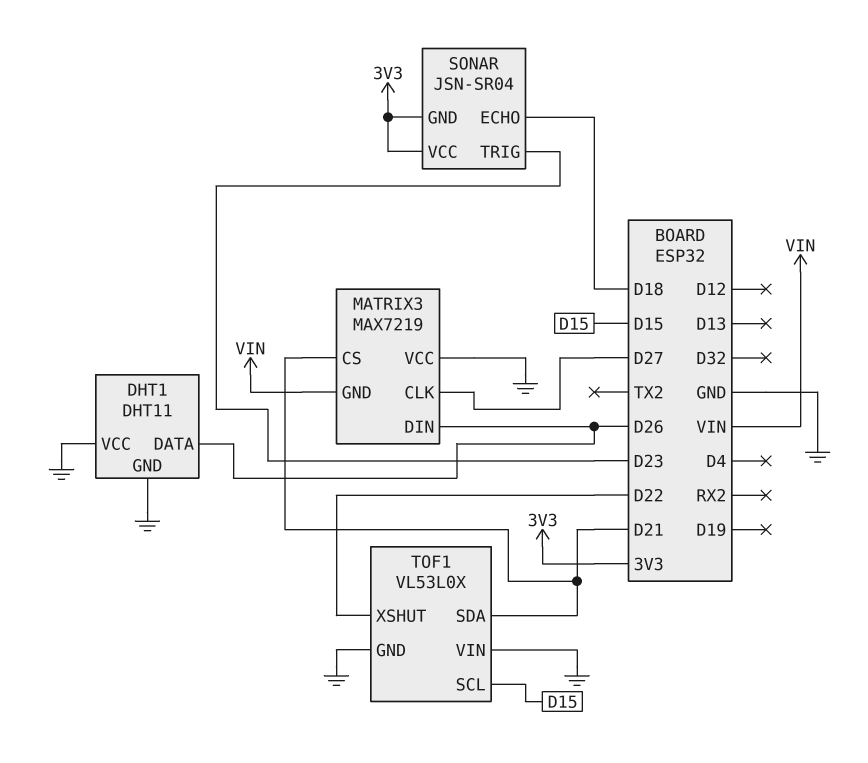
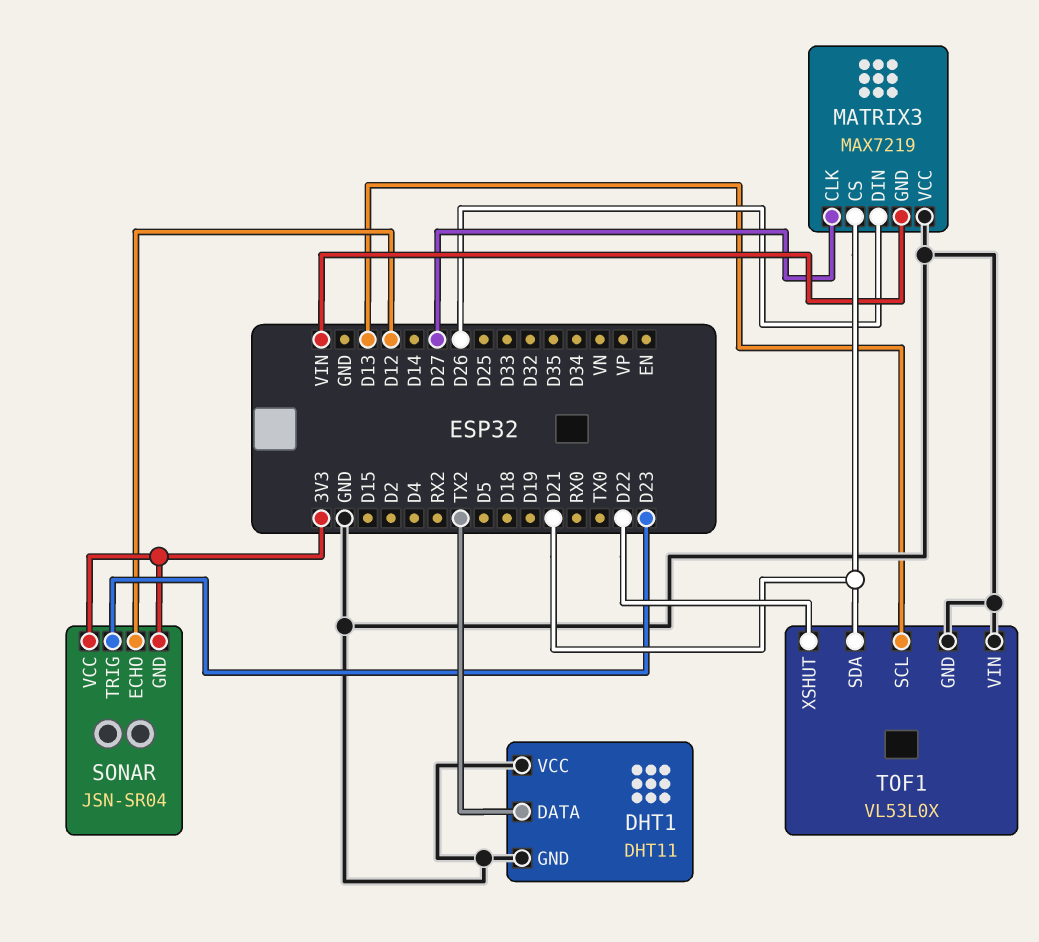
DHT1 pin DATA: D26 -> TX2
SONAR pin ECHO: D18 -> D12
TOF1 pin SCL: D15 -> D13

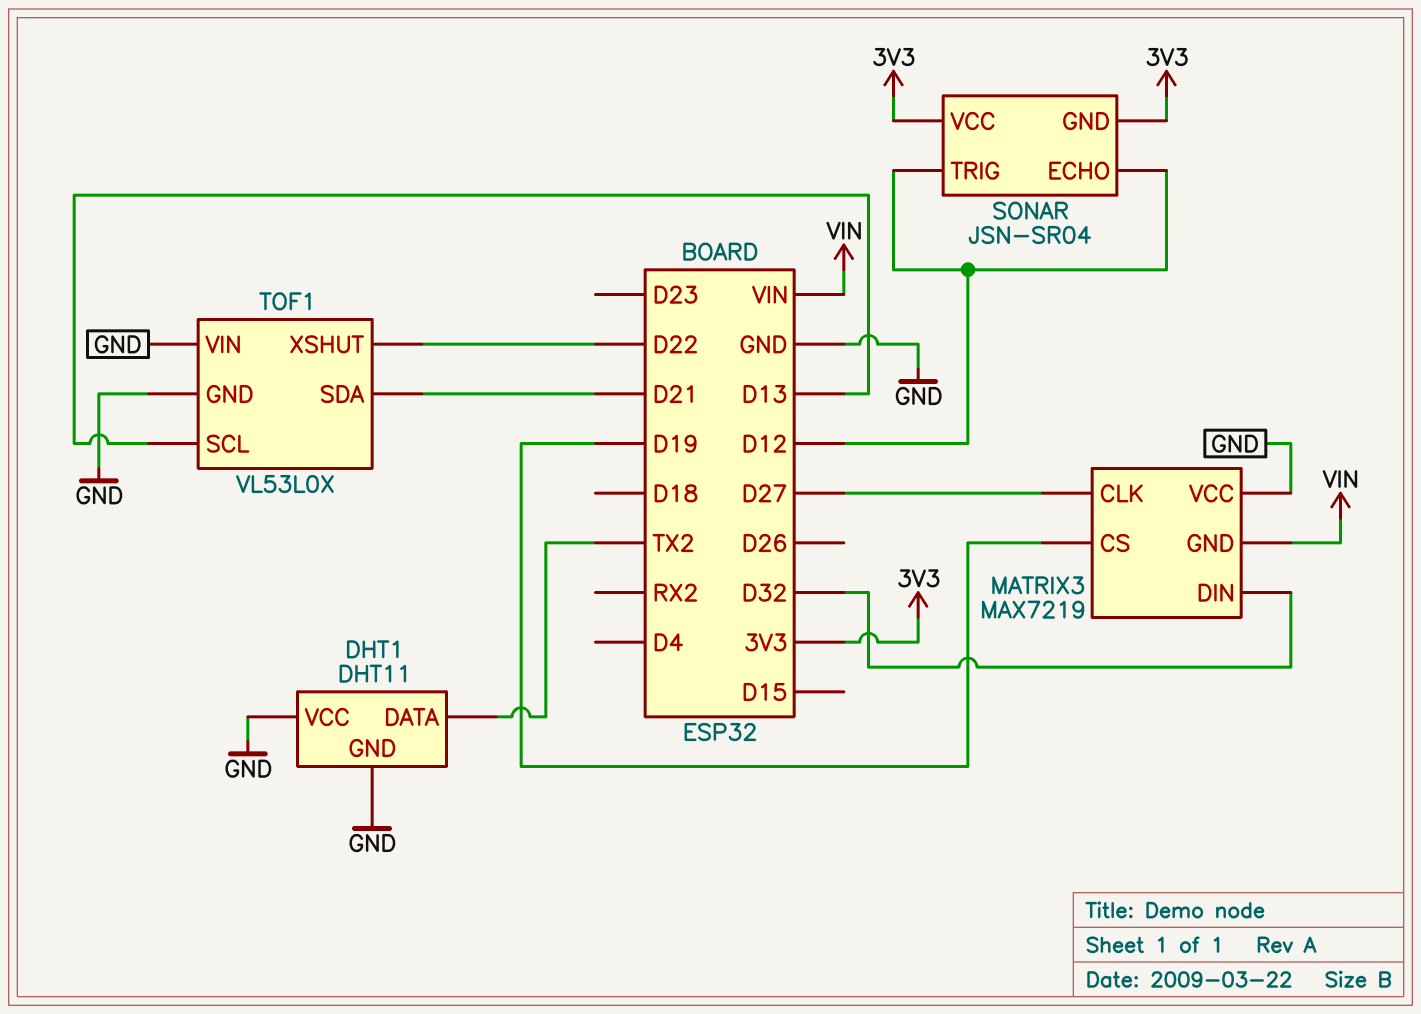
MATRIX3 pin CS: D21 -> D19
MATRIX3 pin DIN: D26 -> D32
SONAR pin TRIG: D23 -> D12

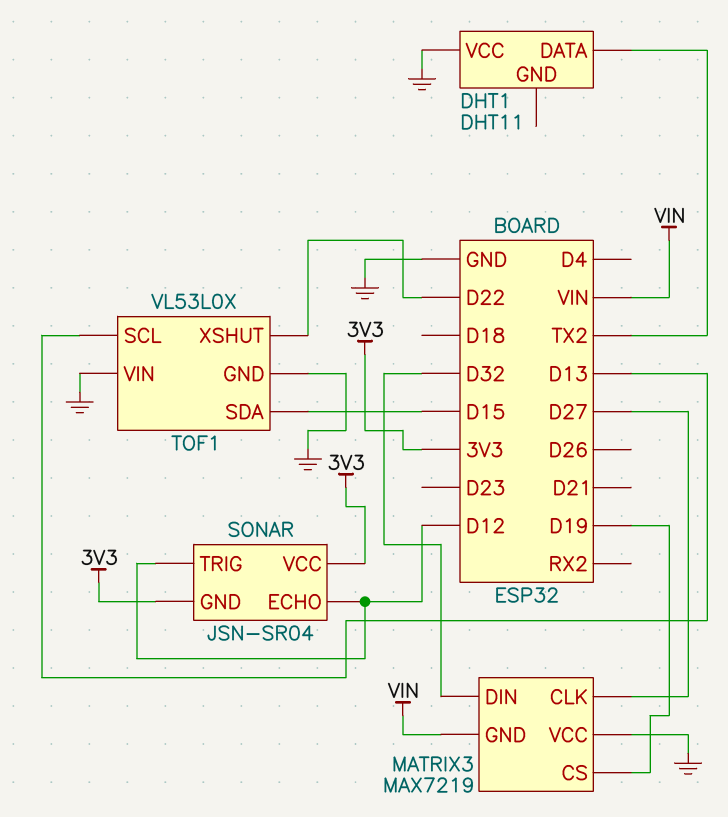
DHT1 pin GND: GND -> none
TOF1 pin SDA: D21 -> D15

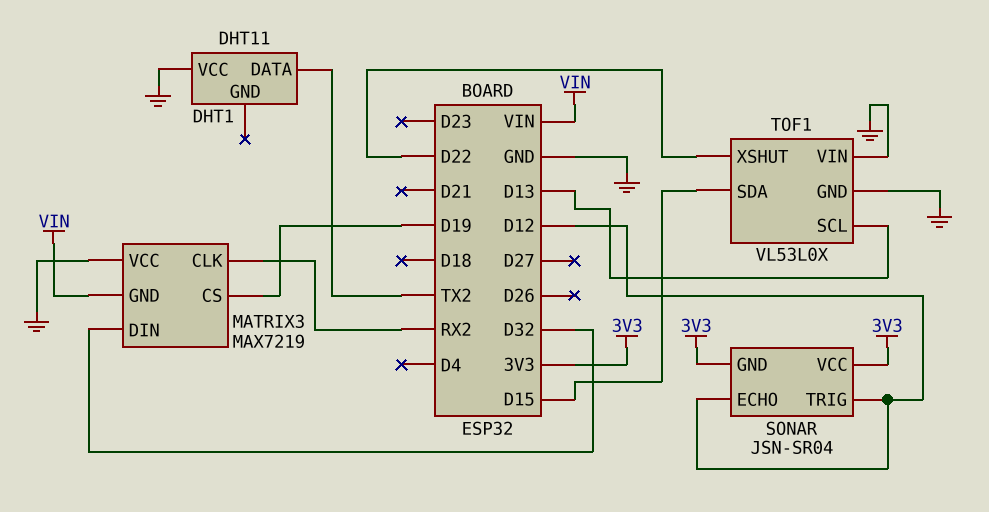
MATRIX3 pin CLK: D27 -> RX2

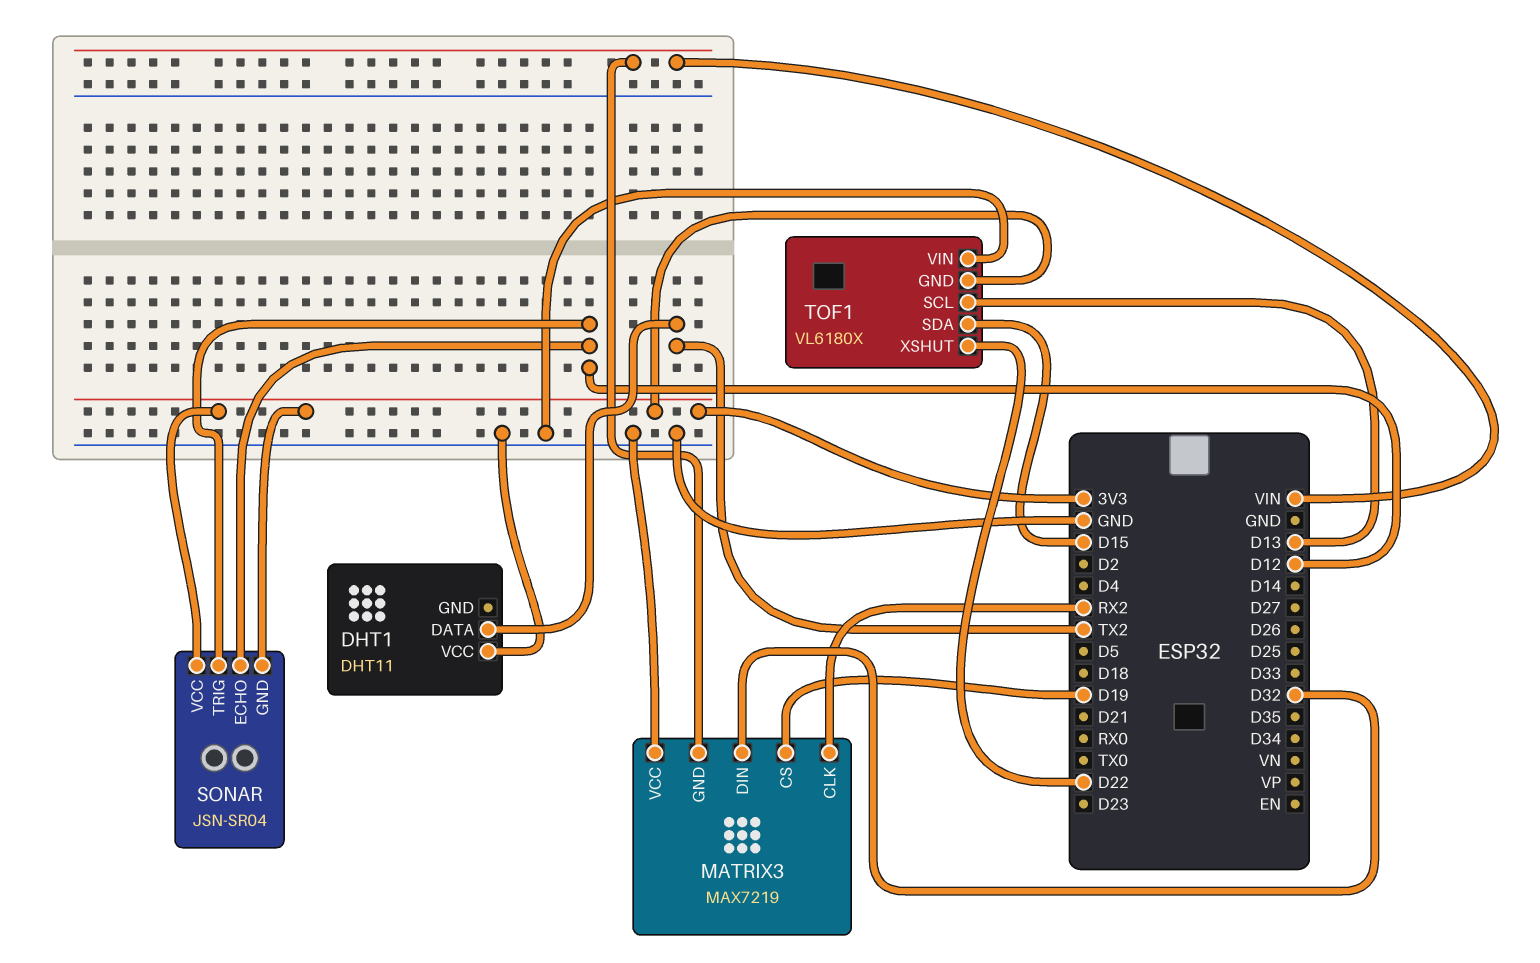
TOF1: VL53L0X -> VL6180X
TOF1 pin GND: GND -> 3V3

